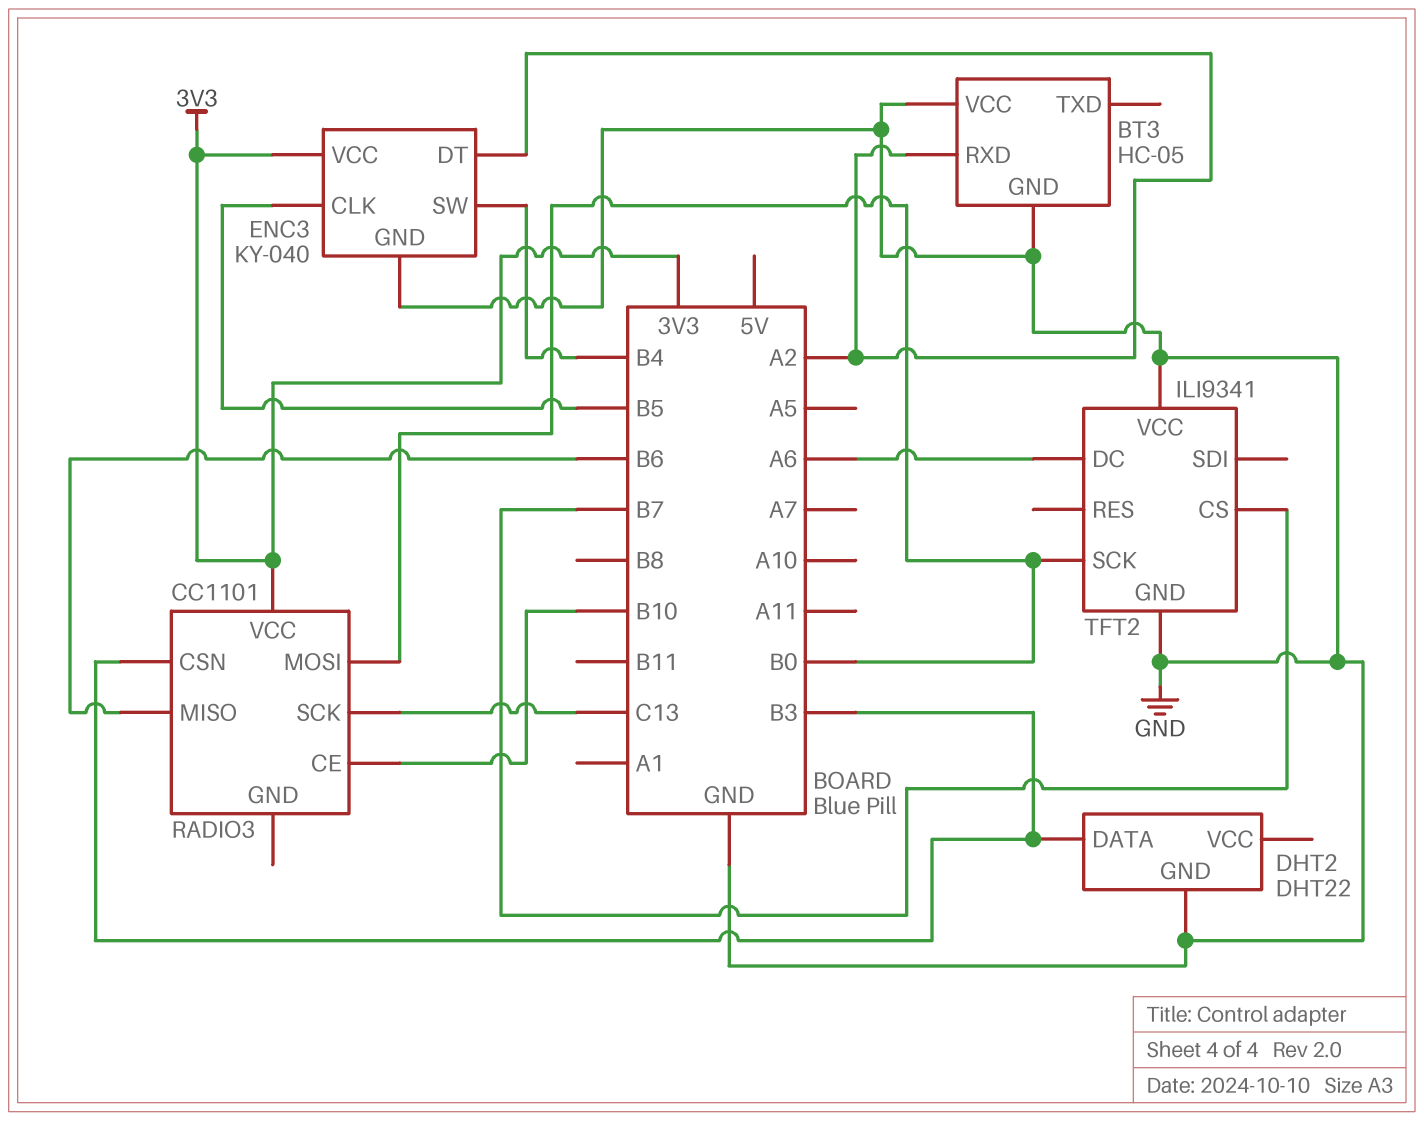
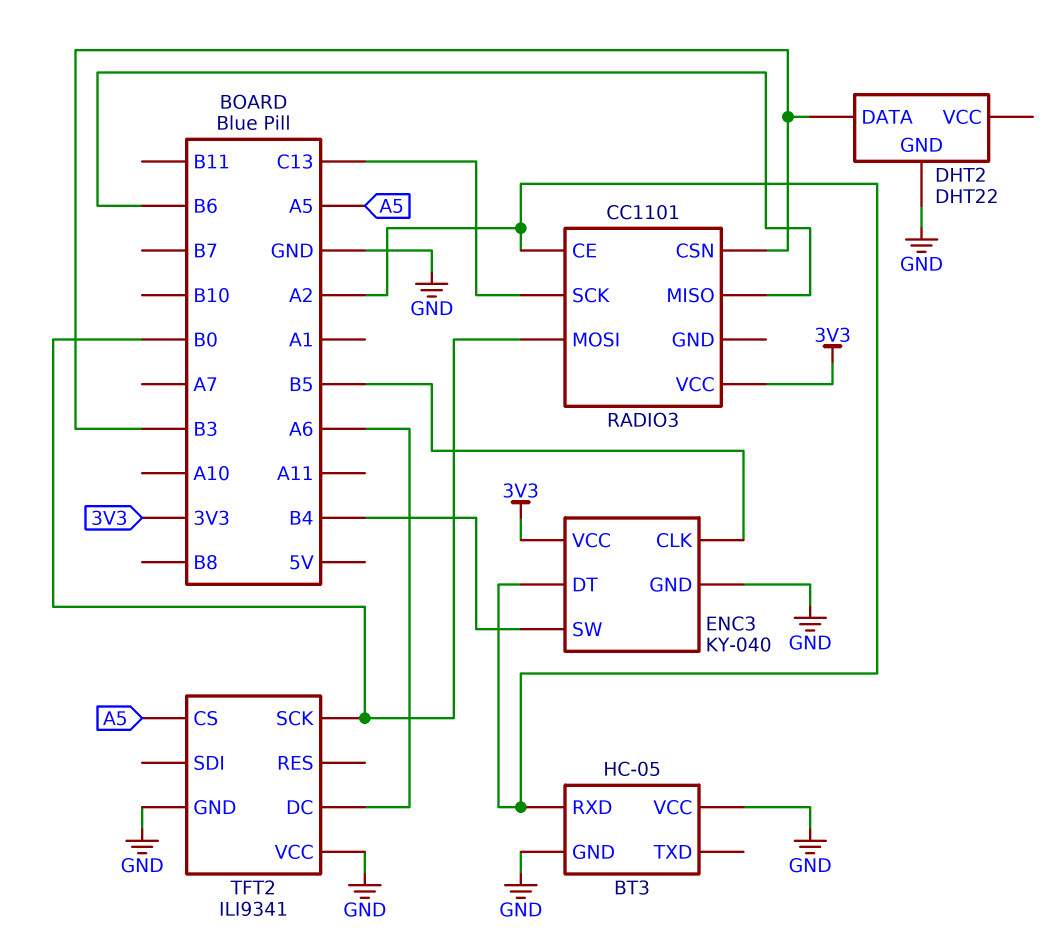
RADIO3 pin CE: B10 -> A2
TFT2 pin CS: B7 -> A5

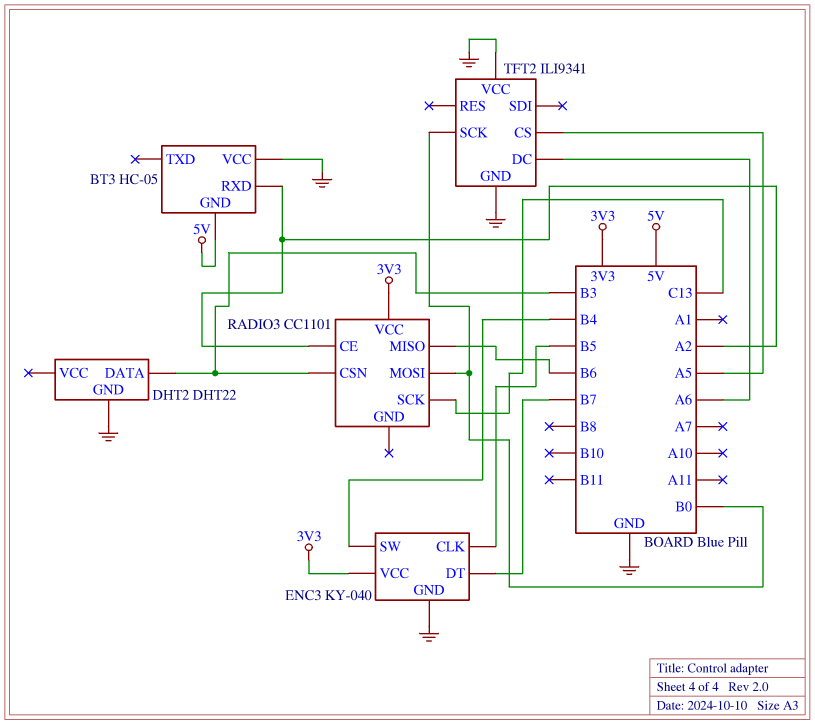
BT3 pin GND: GND -> 5V
ENC3 pin DT: A2 -> B7

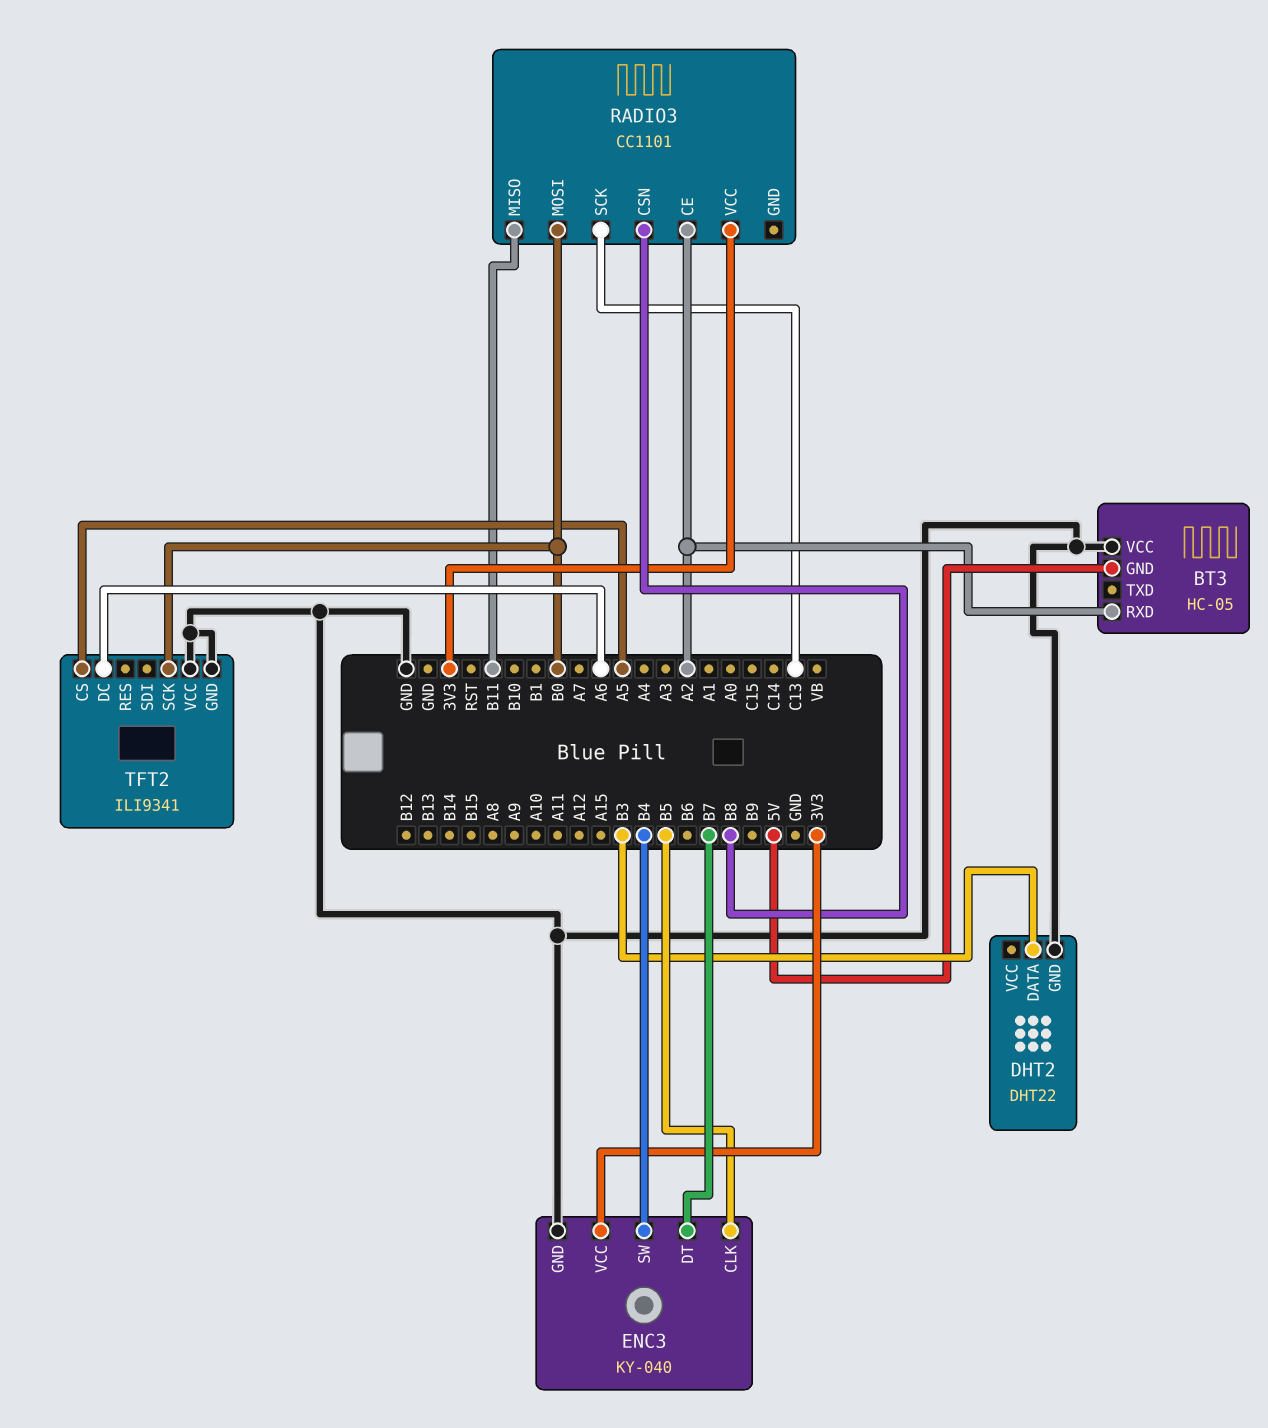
RADIO3 pin CSN: B3 -> B8
RADIO3 pin MISO: B6 -> B11

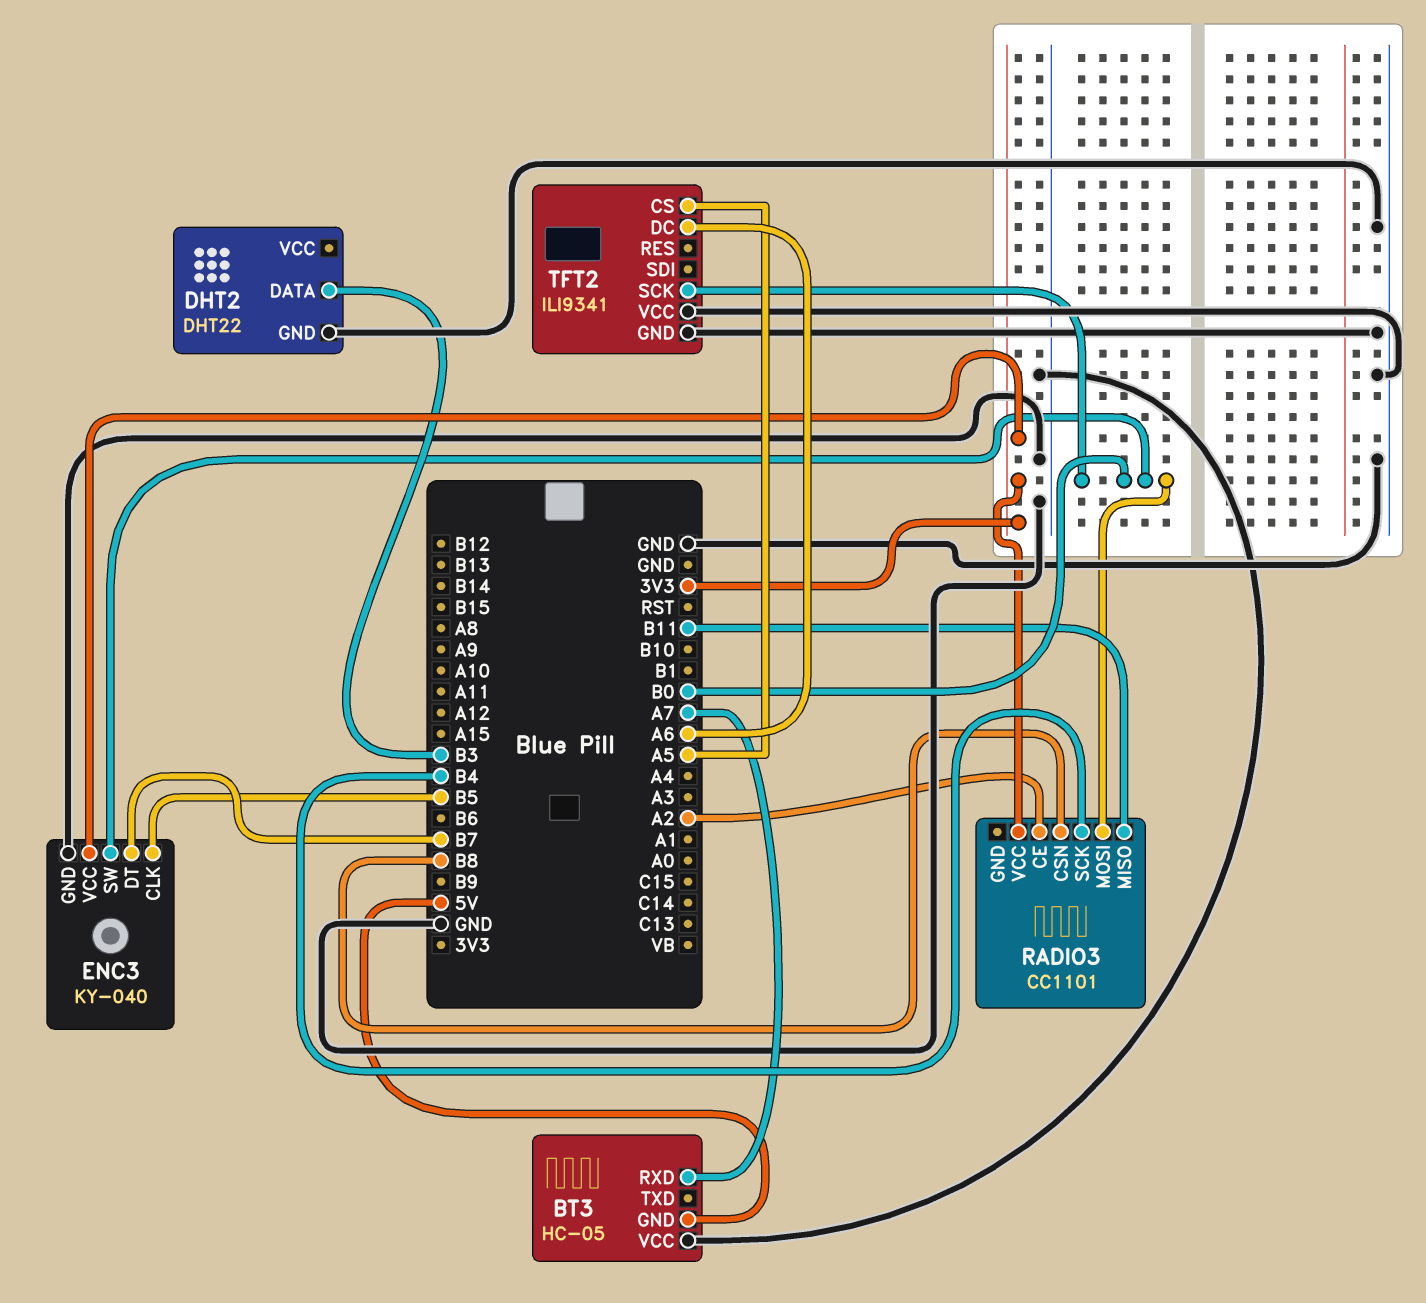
BT3 pin RXD: A2 -> A7
ENC3 pin SW: B4 -> B0
RADIO3 pin SCK: C13 -> B4

